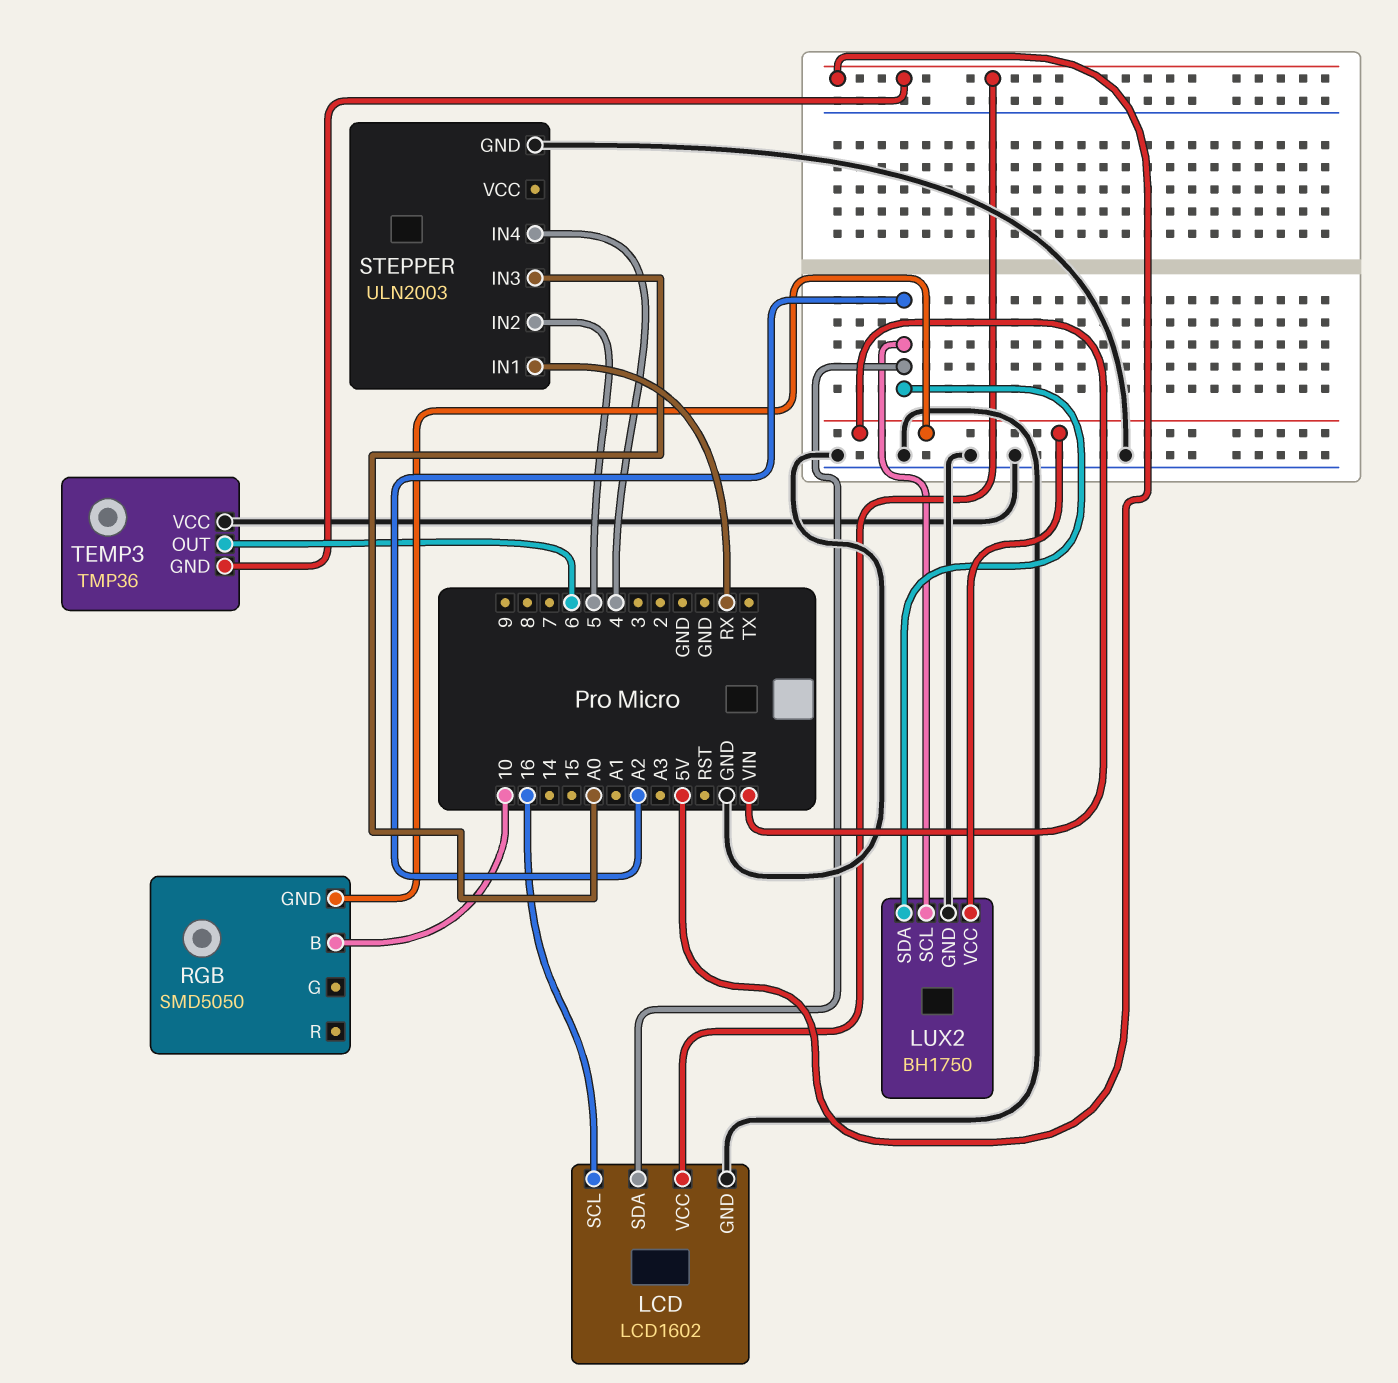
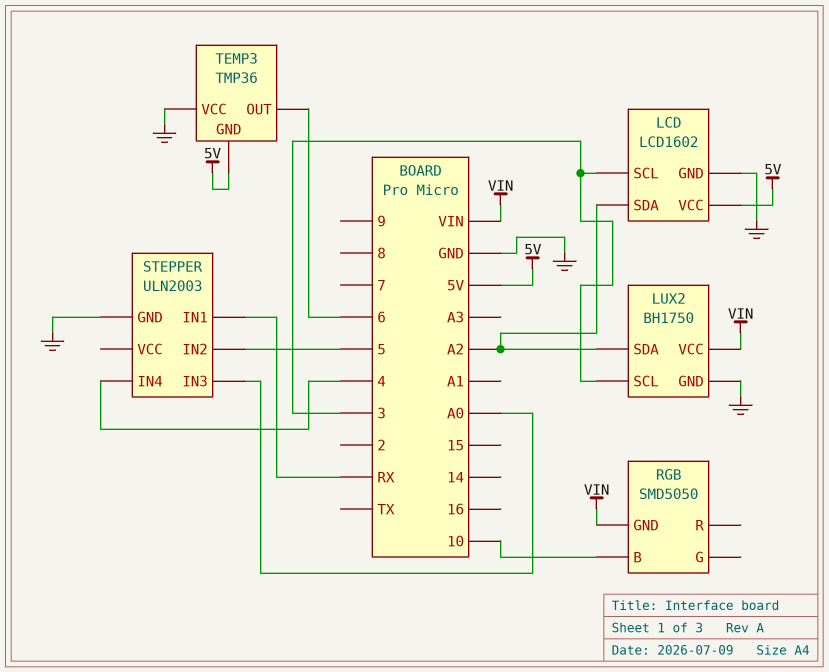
LCD pin SCL: 16 -> 3
LUX2 pin SCL: A2 -> 3

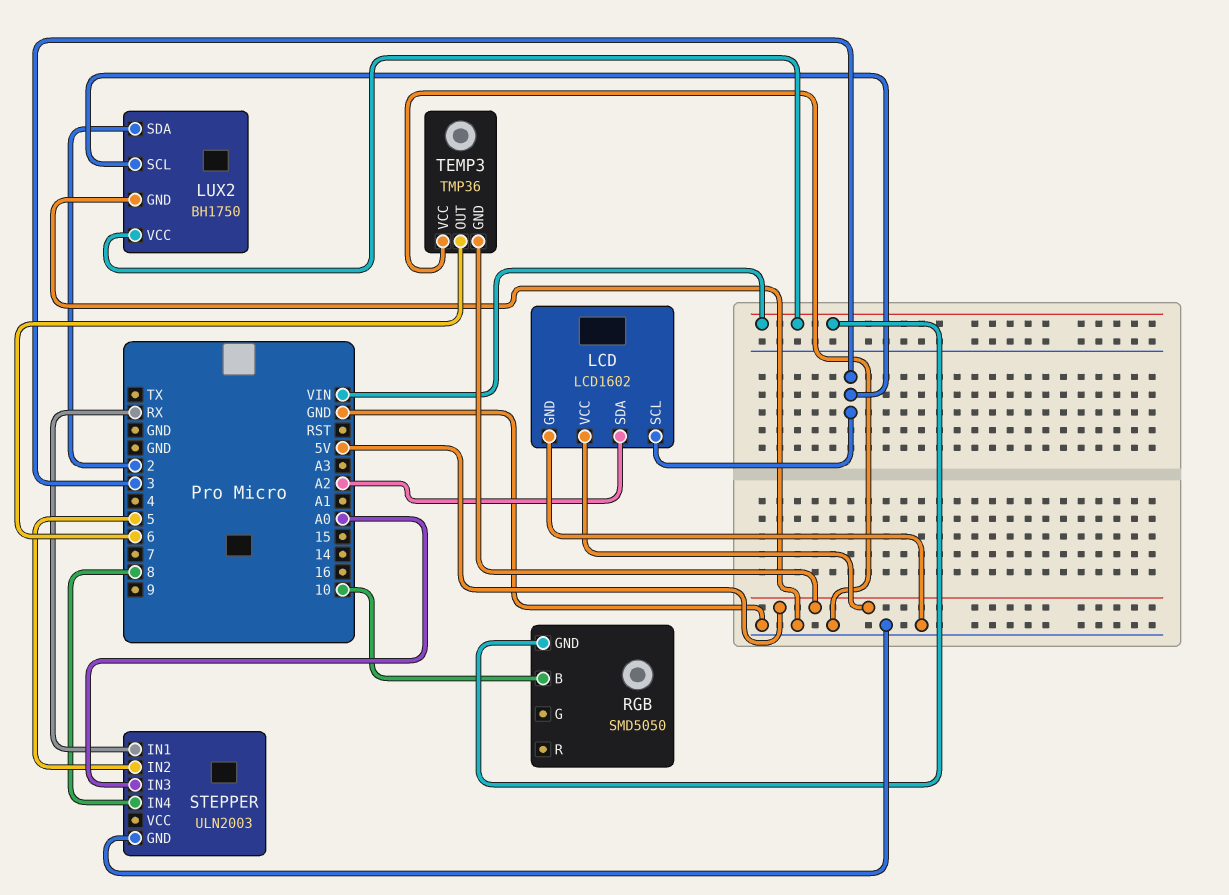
LUX2 pin SDA: A2 -> 2
STEPPER pin IN4: 4 -> 8

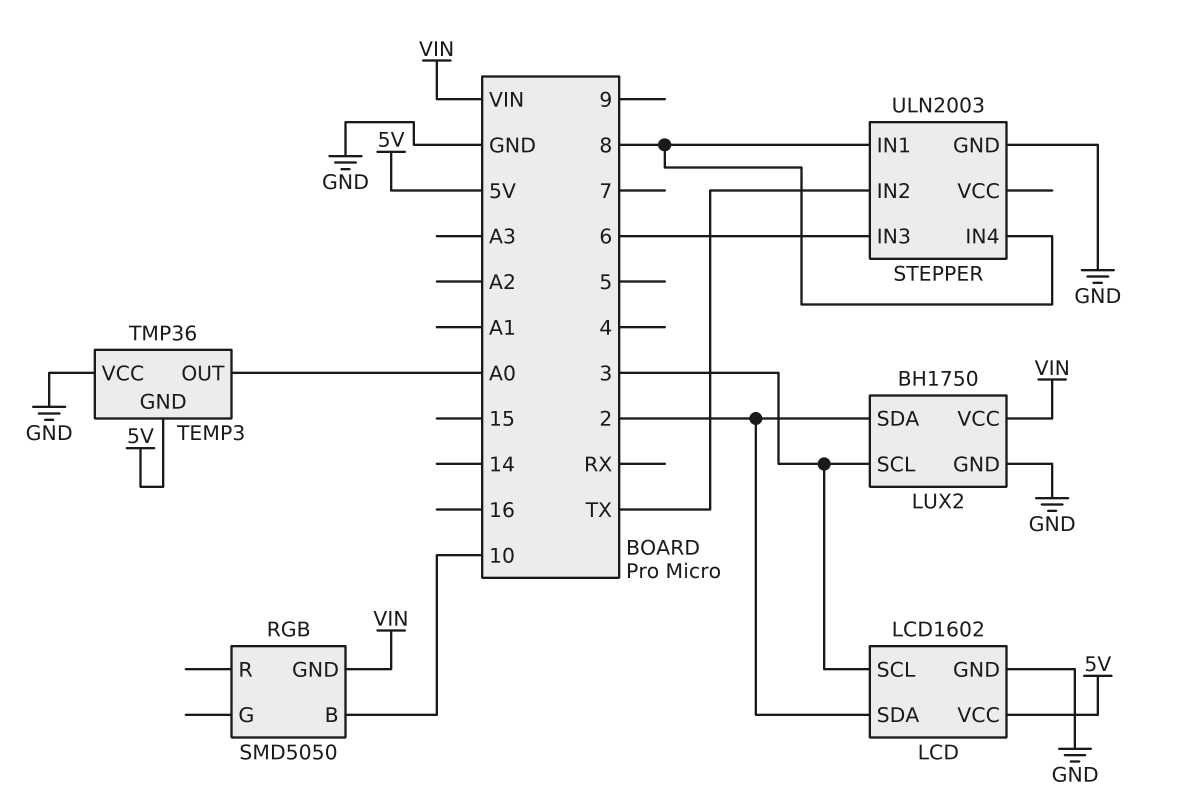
LCD pin SDA: A2 -> 2
STEPPER pin IN1: RX -> 8
STEPPER pin IN2: 5 -> TX
STEPPER pin IN3: A0 -> 6
TEMP3 pin OUT: 6 -> A0

